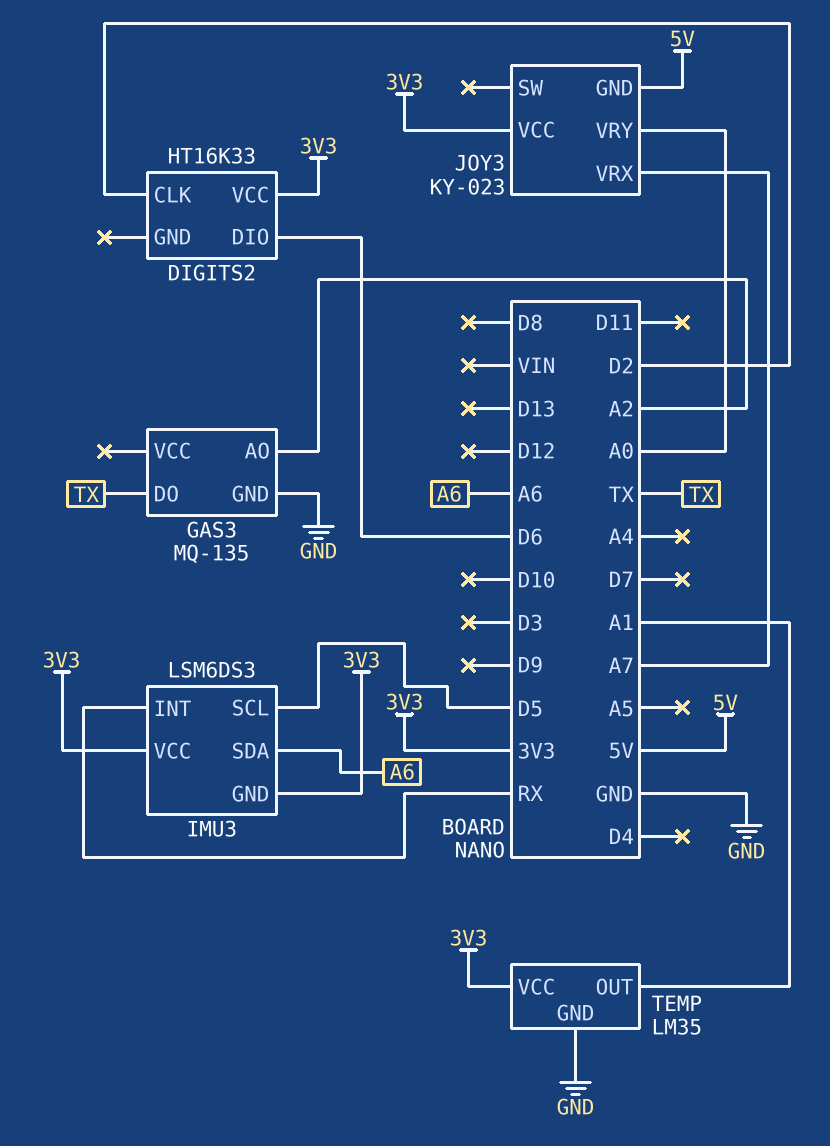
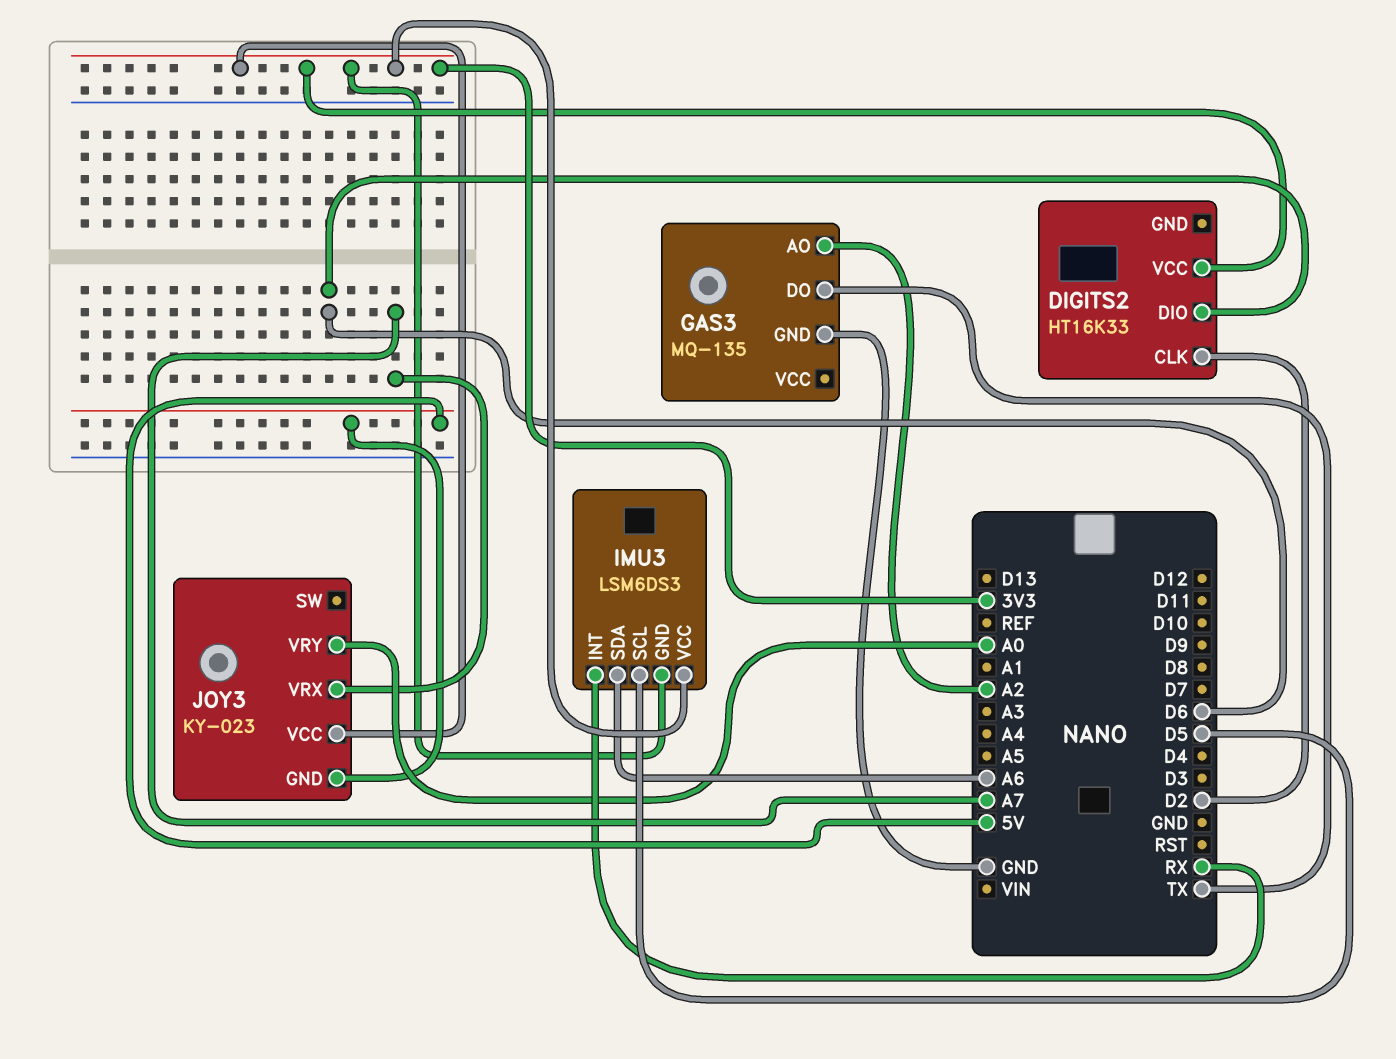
TEMP: LM35 -> none
TEMP pin GND: GND -> none
TEMP pin OUT: A1 -> none
TEMP pin VCC: 3V3 -> none

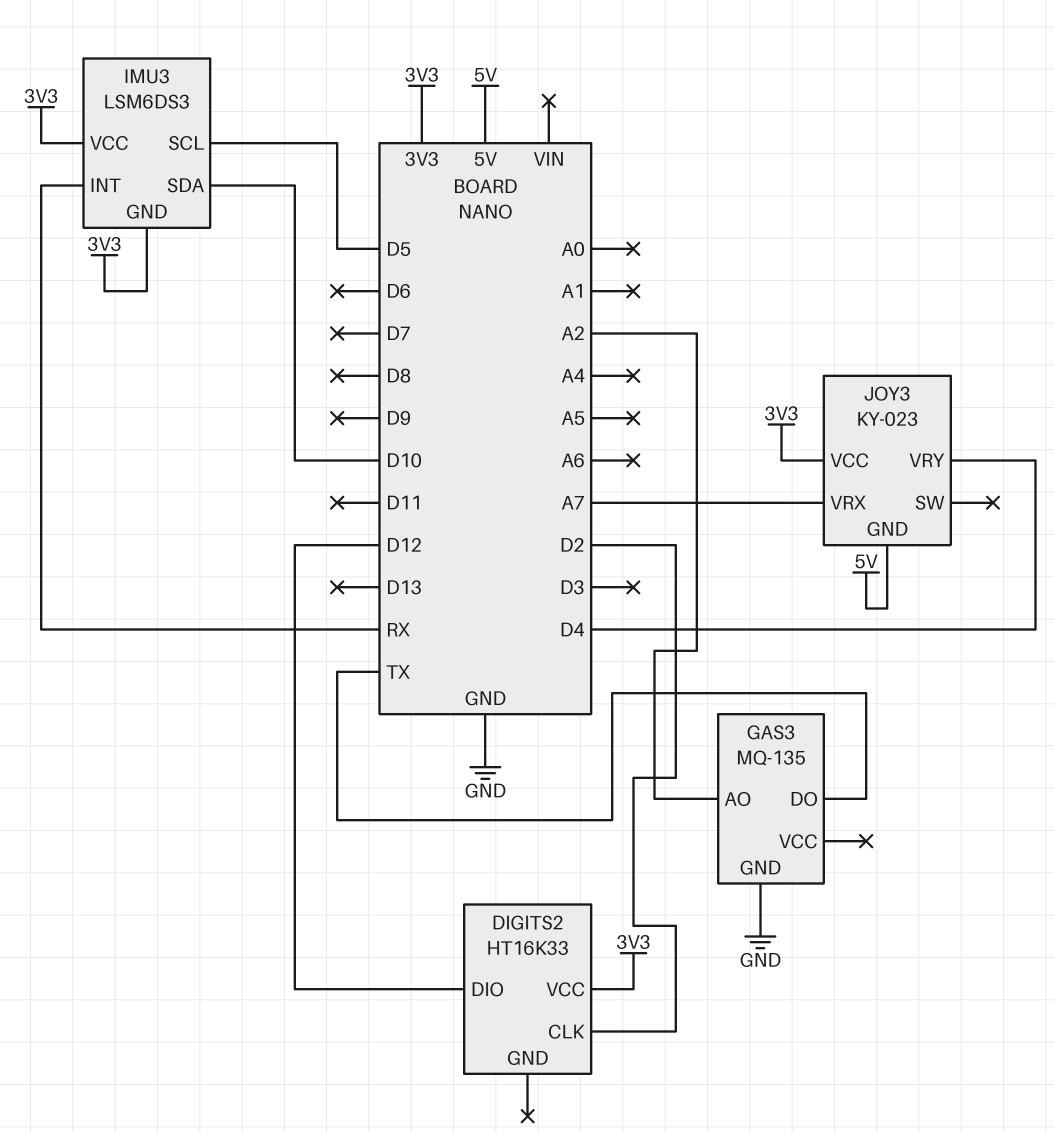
DIGITS2 pin DIO: D6 -> D12
IMU3 pin SDA: A6 -> D10
JOY3 pin VRY: A0 -> D4

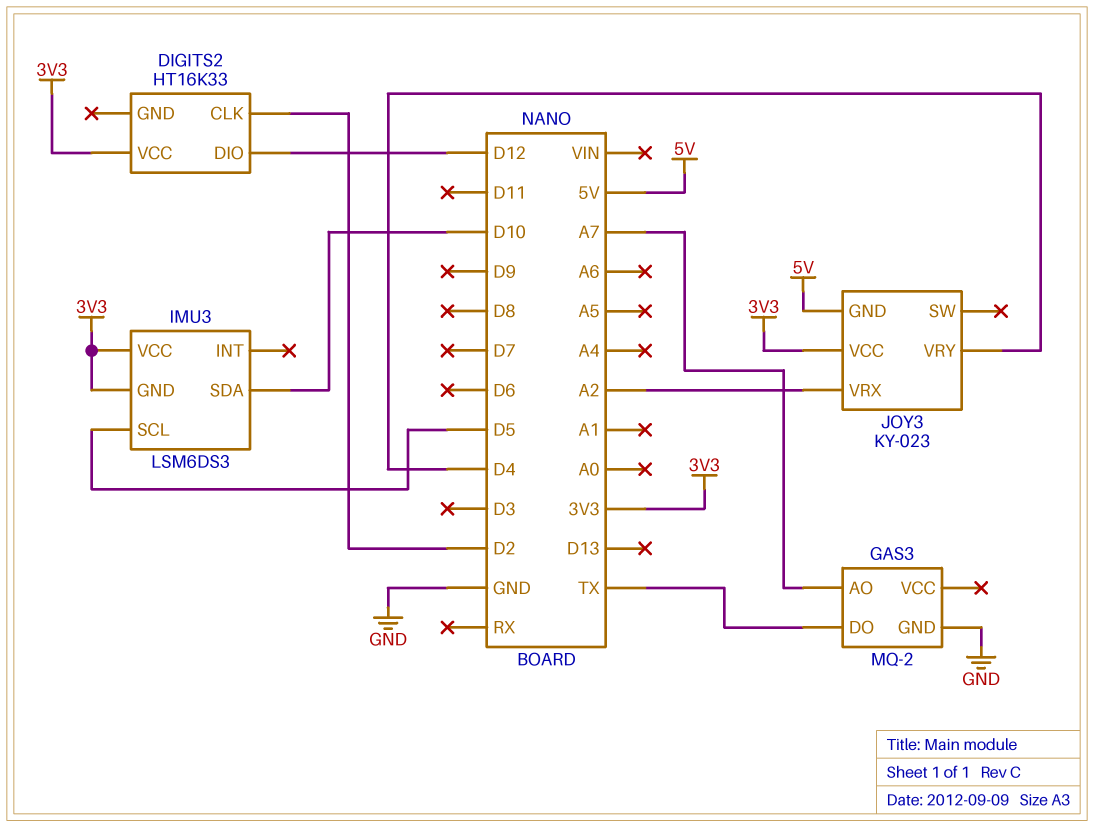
GAS3: MQ-135 -> MQ-2
GAS3 pin AO: A2 -> A7
IMU3 pin INT: RX -> none
JOY3 pin VRX: A7 -> A2

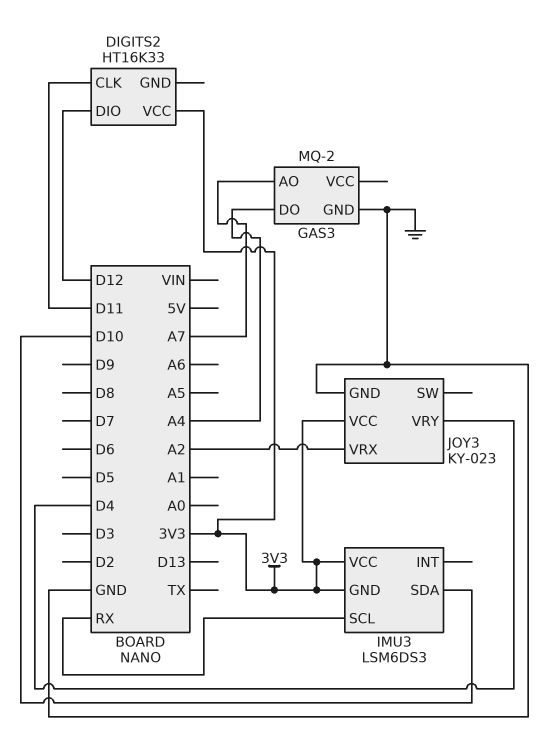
DIGITS2 pin CLK: D2 -> D11
GAS3 pin DO: TX -> A4
IMU3 pin SCL: D5 -> RX
JOY3 pin GND: 5V -> GND

